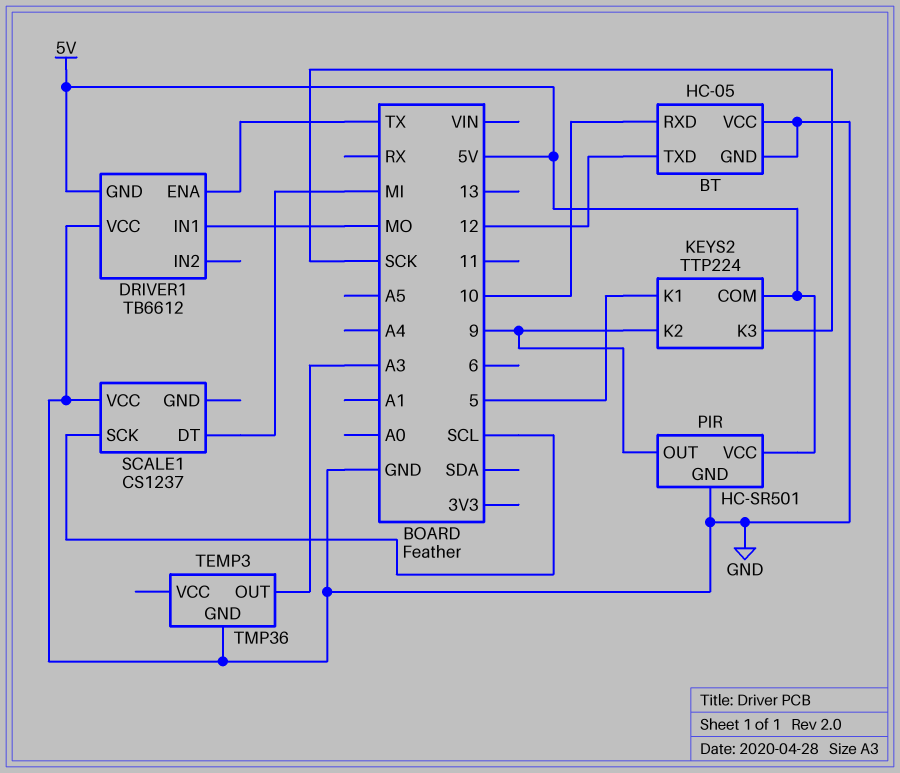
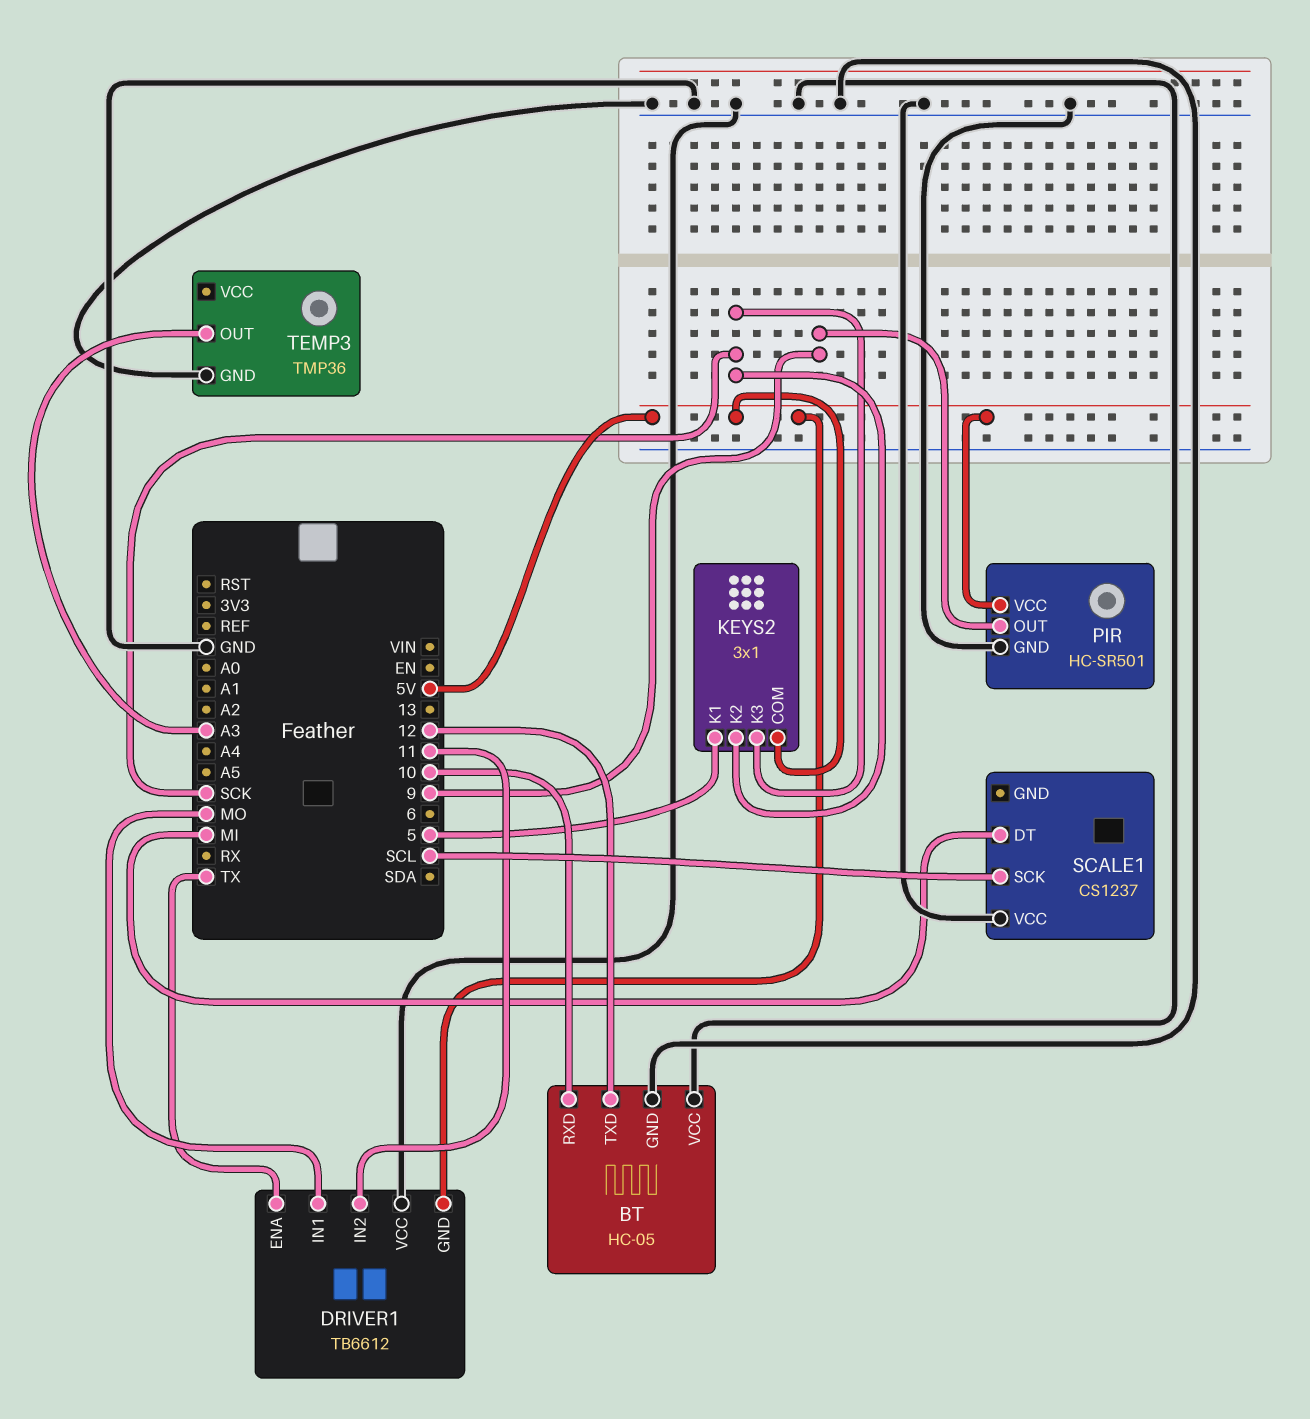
DRIVER1 pin IN2: none -> 11
KEYS2: TTP224 -> 3x1
KEYS2 pin K2: 9 -> SCK

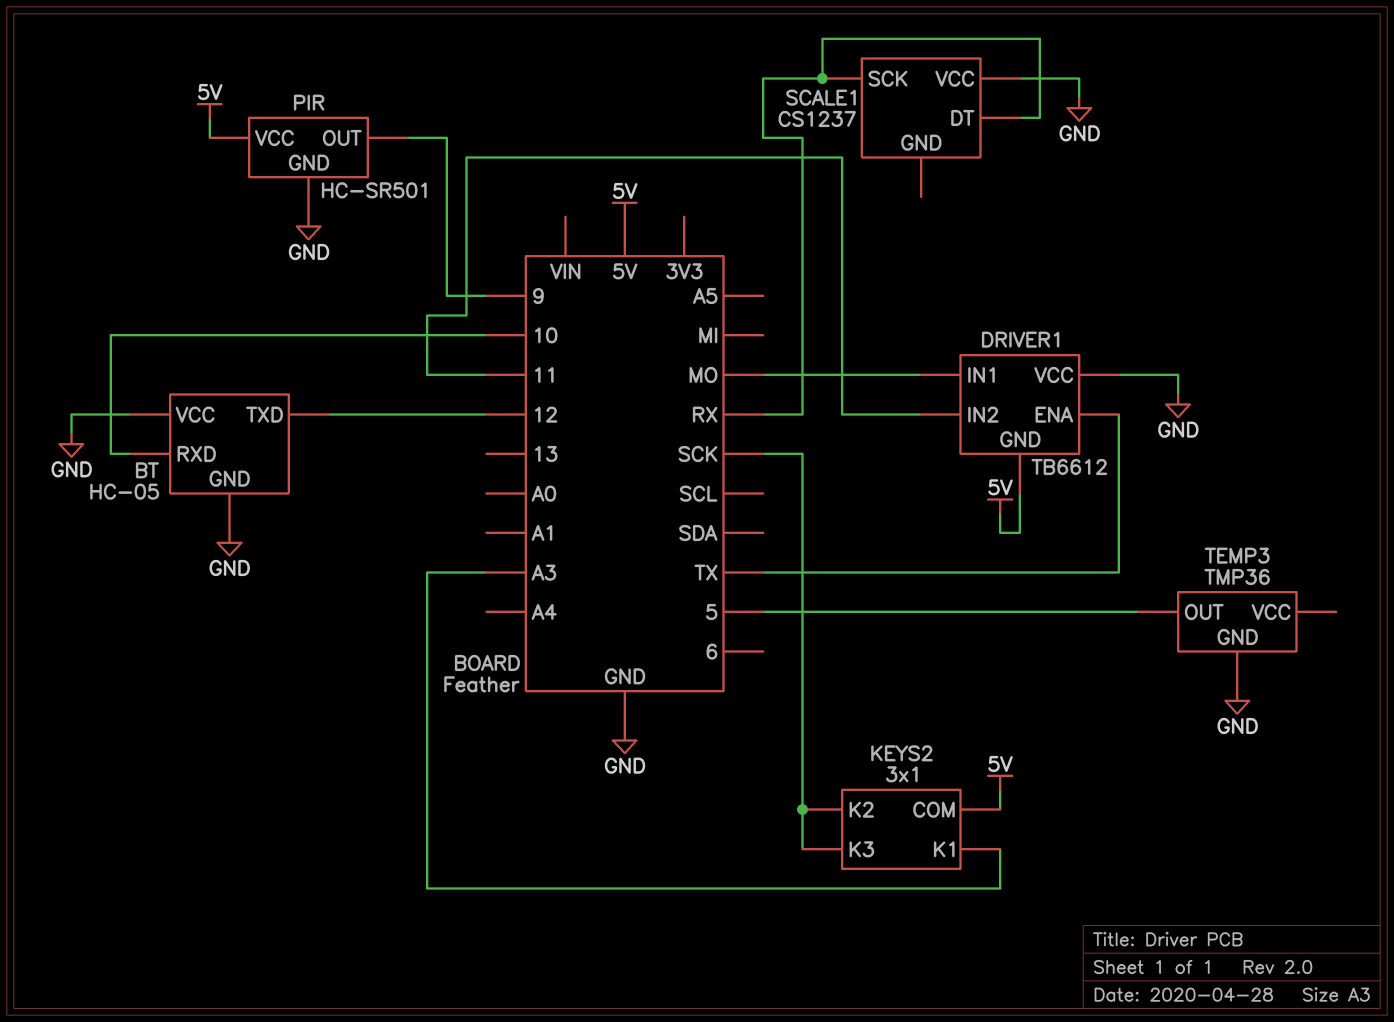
KEYS2 pin K1: 5 -> A3
SCALE1 pin DT: MI -> RX
SCALE1 pin SCK: SCL -> RX
TEMP3 pin OUT: A3 -> 5

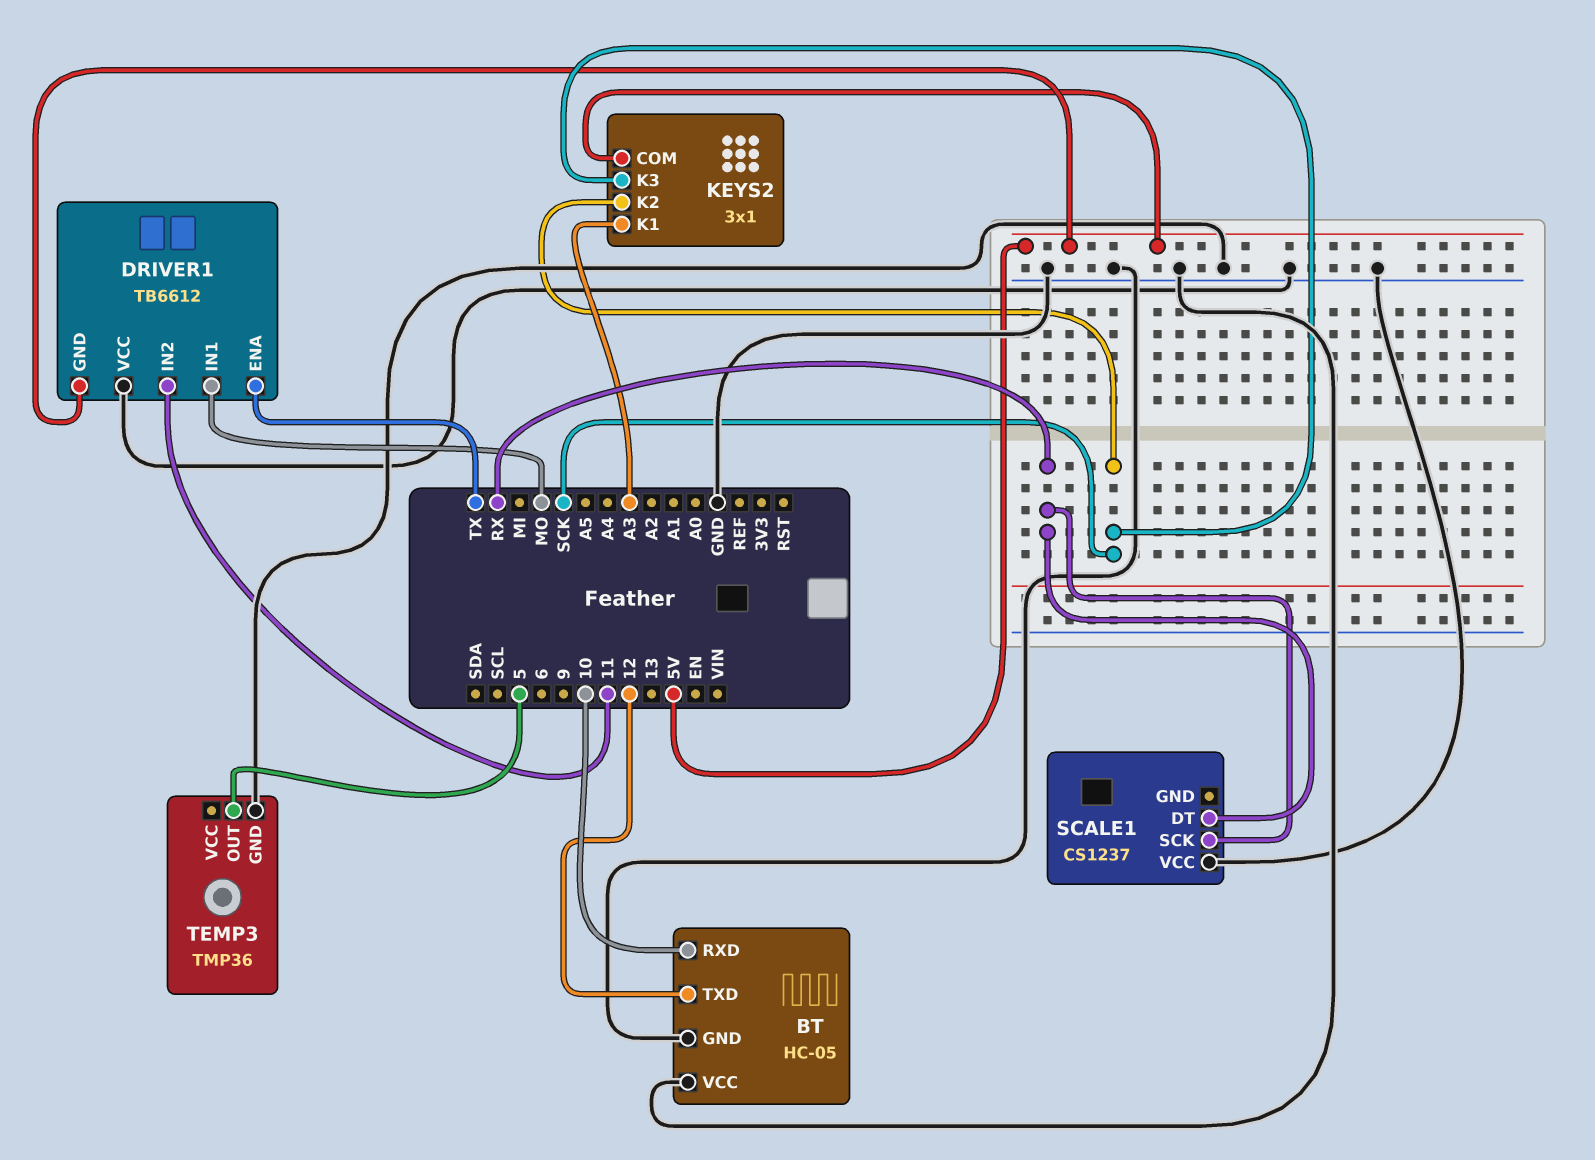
PIR: HC-SR501 -> none
PIR pin GND: GND -> none
PIR pin OUT: 9 -> none
PIR pin VCC: 5V -> none

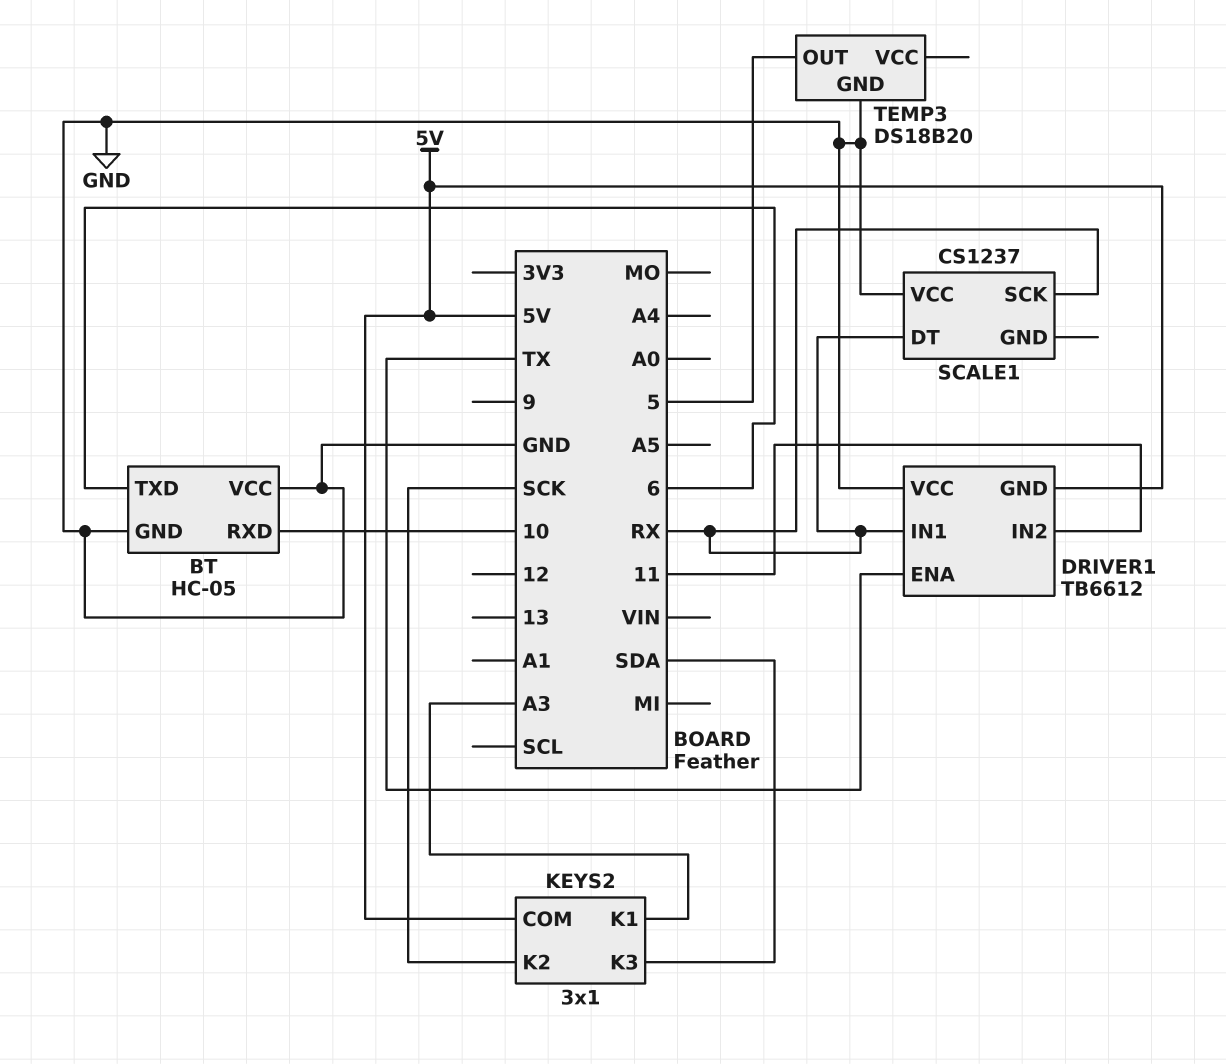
BT pin TXD: 12 -> 6
DRIVER1 pin IN1: MO -> RX
KEYS2 pin K3: SCK -> SDA
TEMP3: TMP36 -> DS18B20

